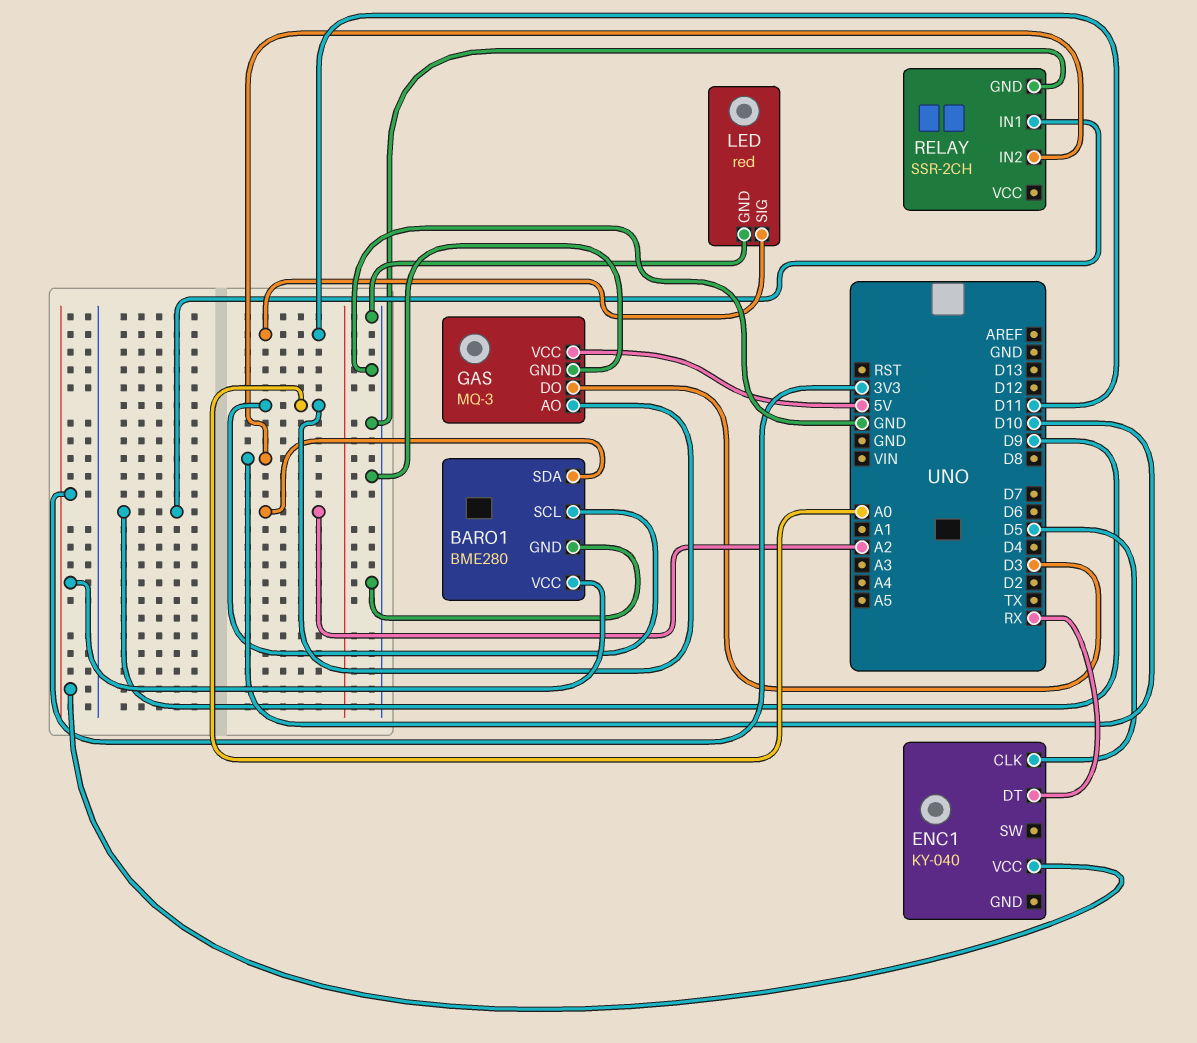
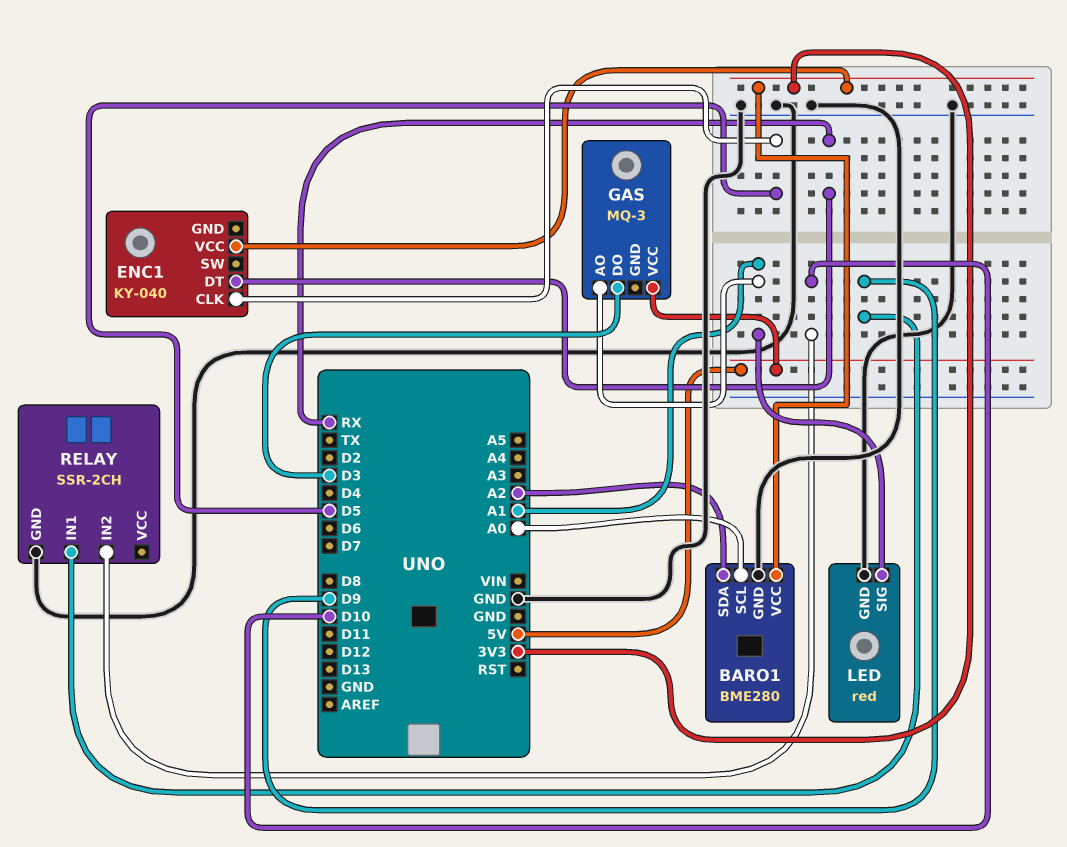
GAS pin AO: A0 -> A1
GAS pin GND: GND -> none
LED pin SIG: D11 -> A1

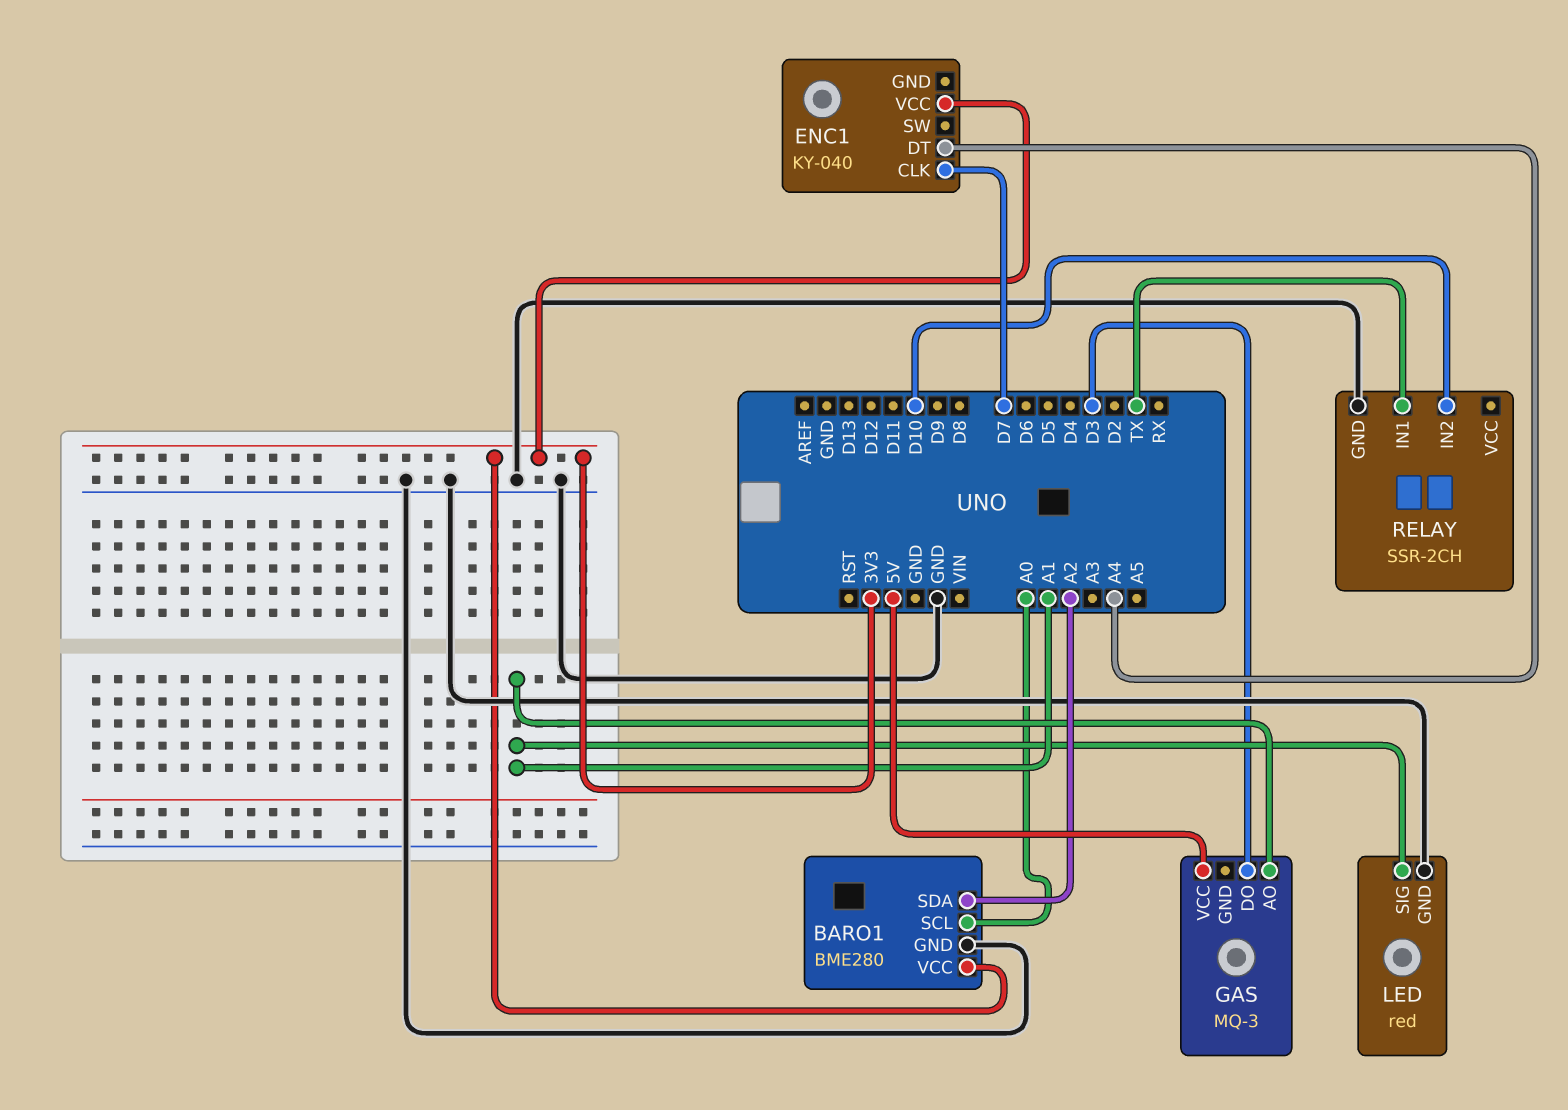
ENC1 pin CLK: D5 -> D7
ENC1 pin DT: RX -> A4
RELAY pin IN1: D9 -> TX

